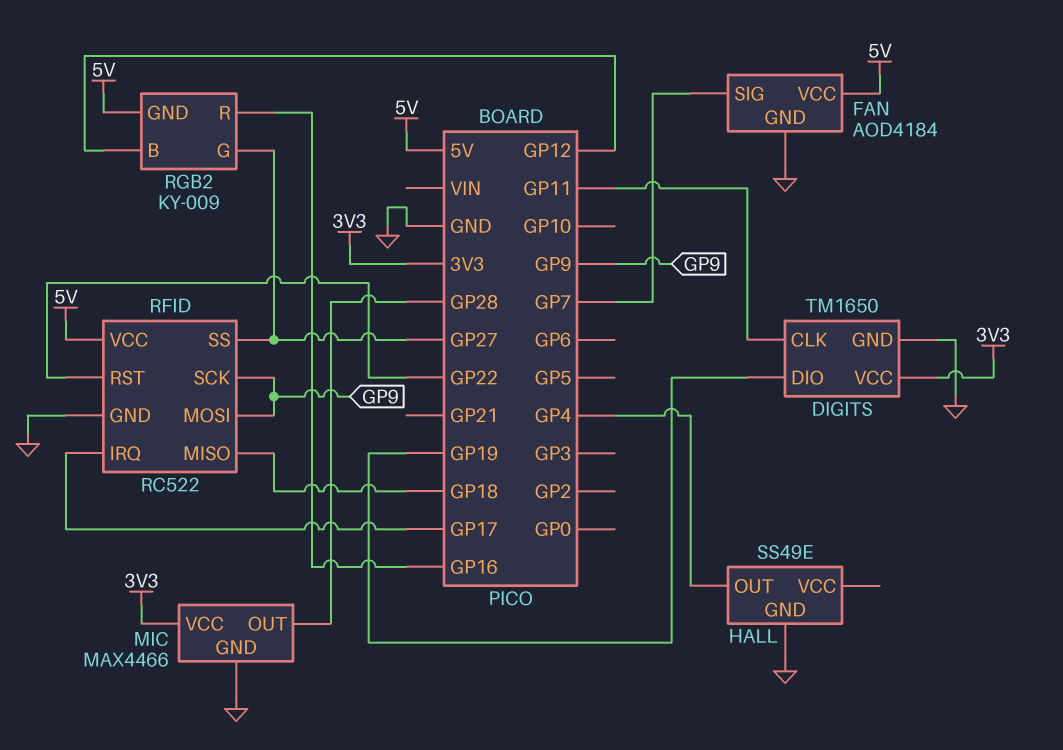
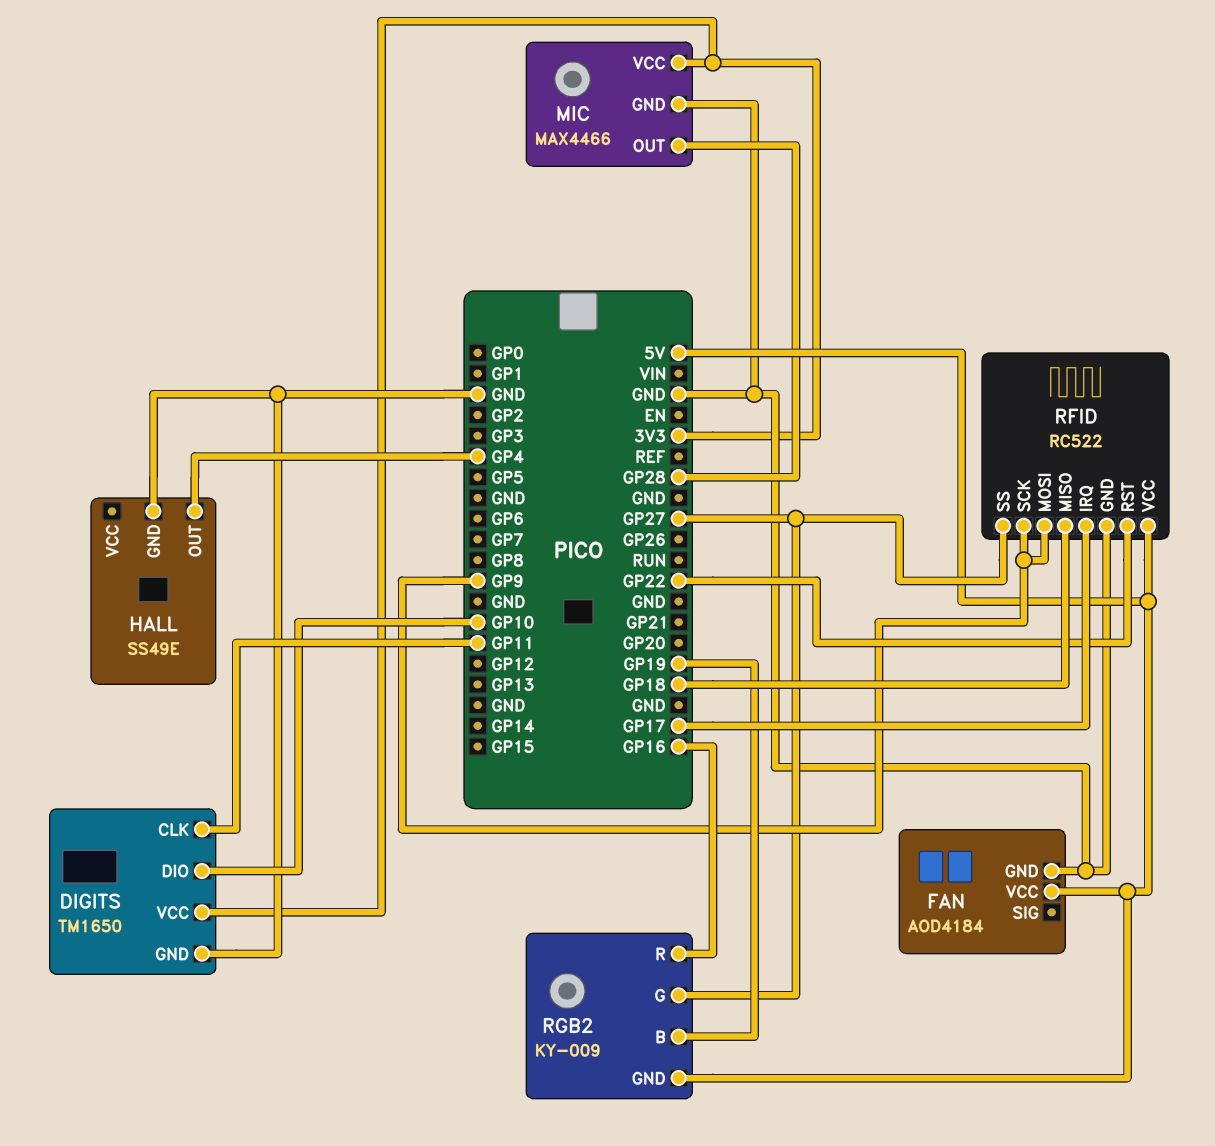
DIGITS pin DIO: GP19 -> GP10
FAN pin SIG: GP7 -> none
RGB2 pin B: GP12 -> GP19

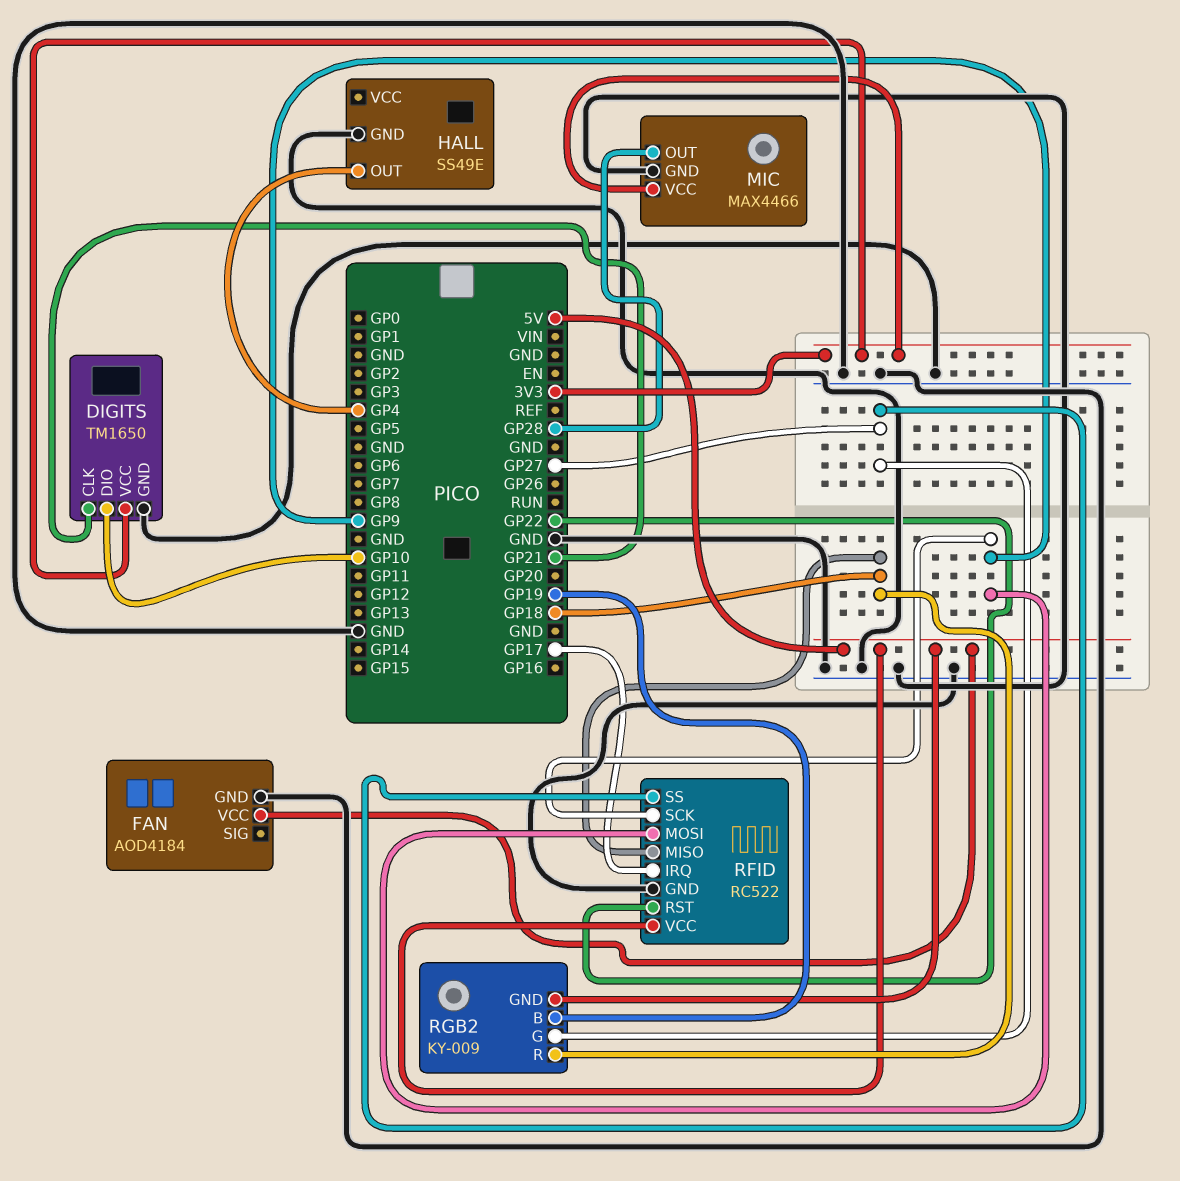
DIGITS pin CLK: GP11 -> GP21
RGB2 pin R: GP16 -> GP18

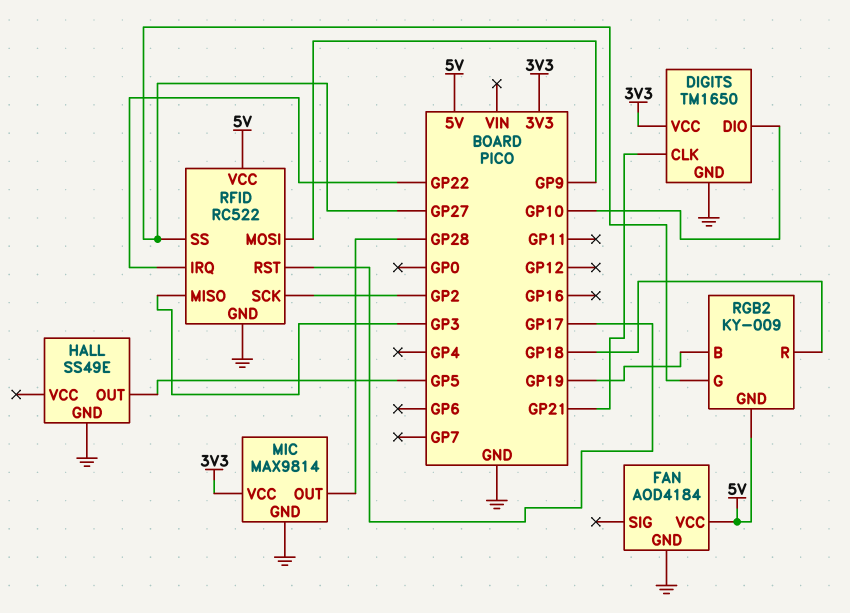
HALL pin OUT: GP4 -> GP5
MIC: MAX4466 -> MAX9814
RFID pin IRQ: GP17 -> GP22
RFID pin MISO: GP18 -> GP3
RFID pin RST: GP22 -> GP17
RFID pin SCK: GP9 -> GP2

